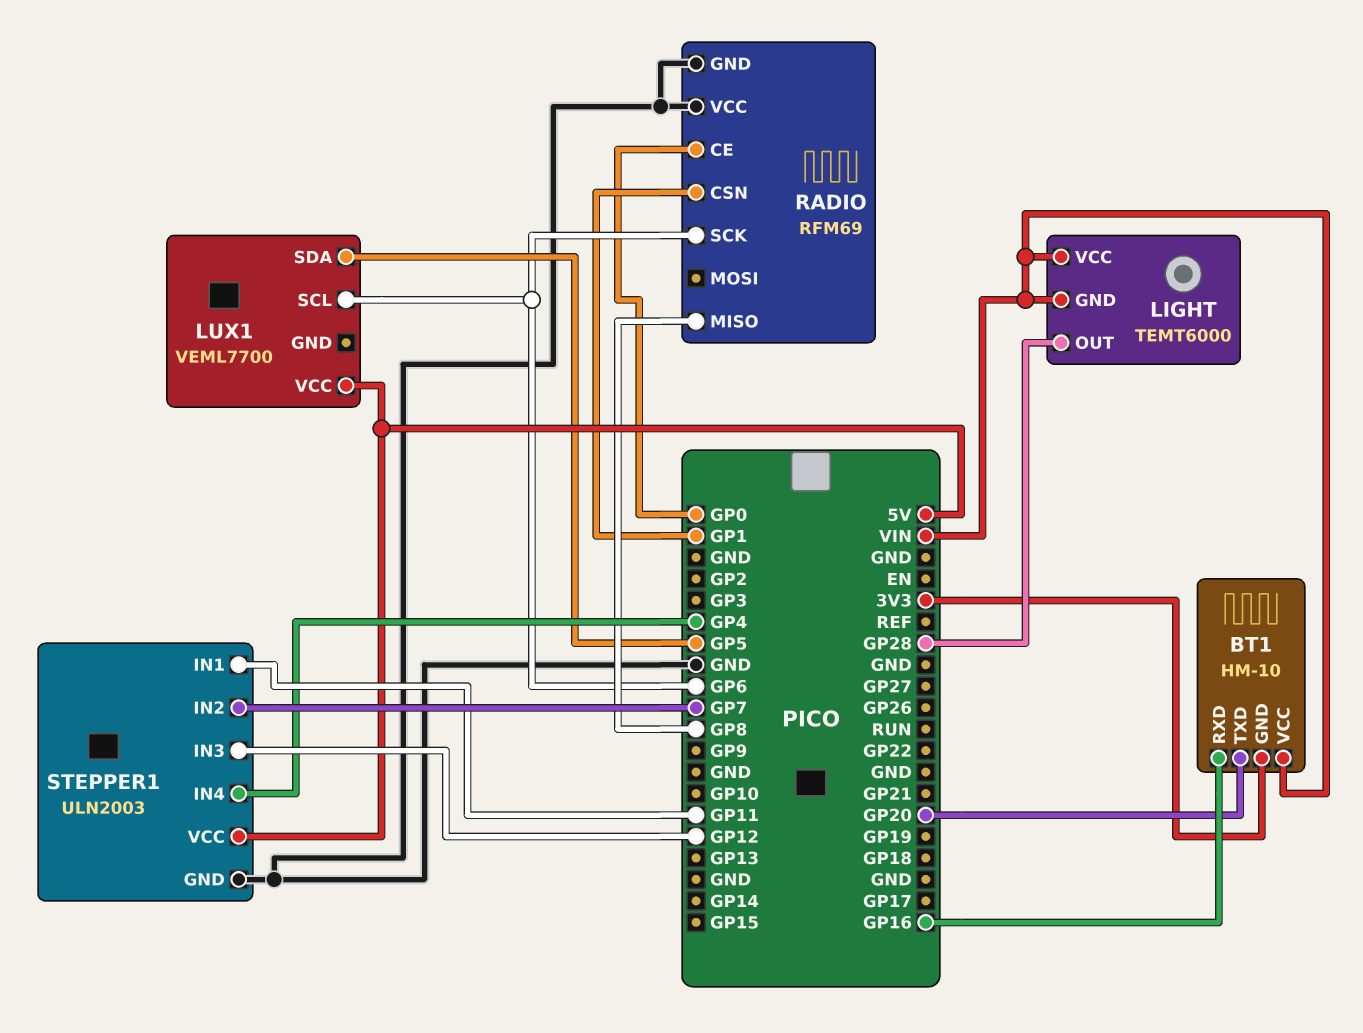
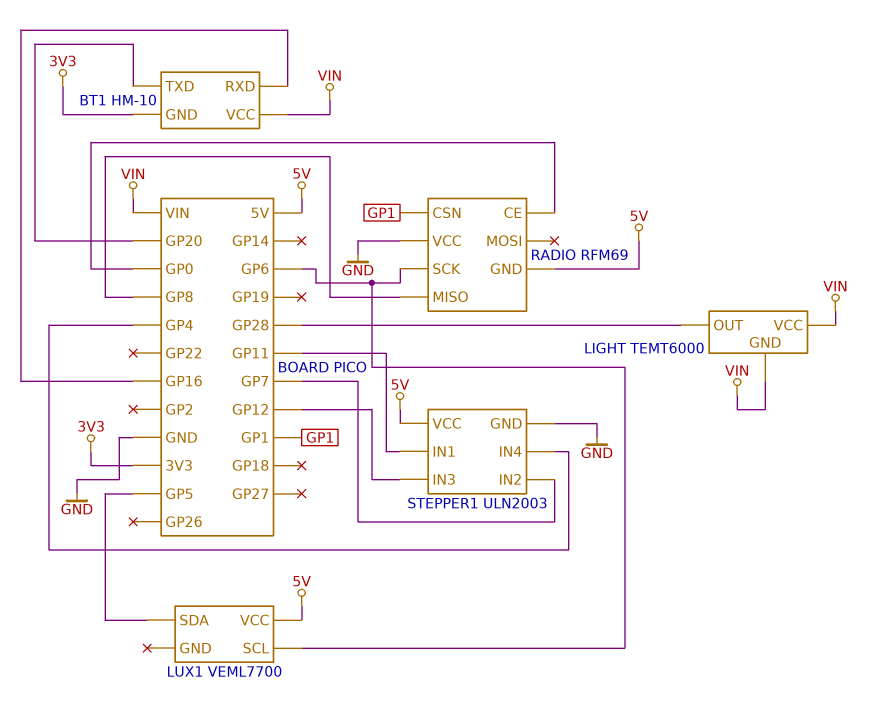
RADIO pin GND: GND -> 5V

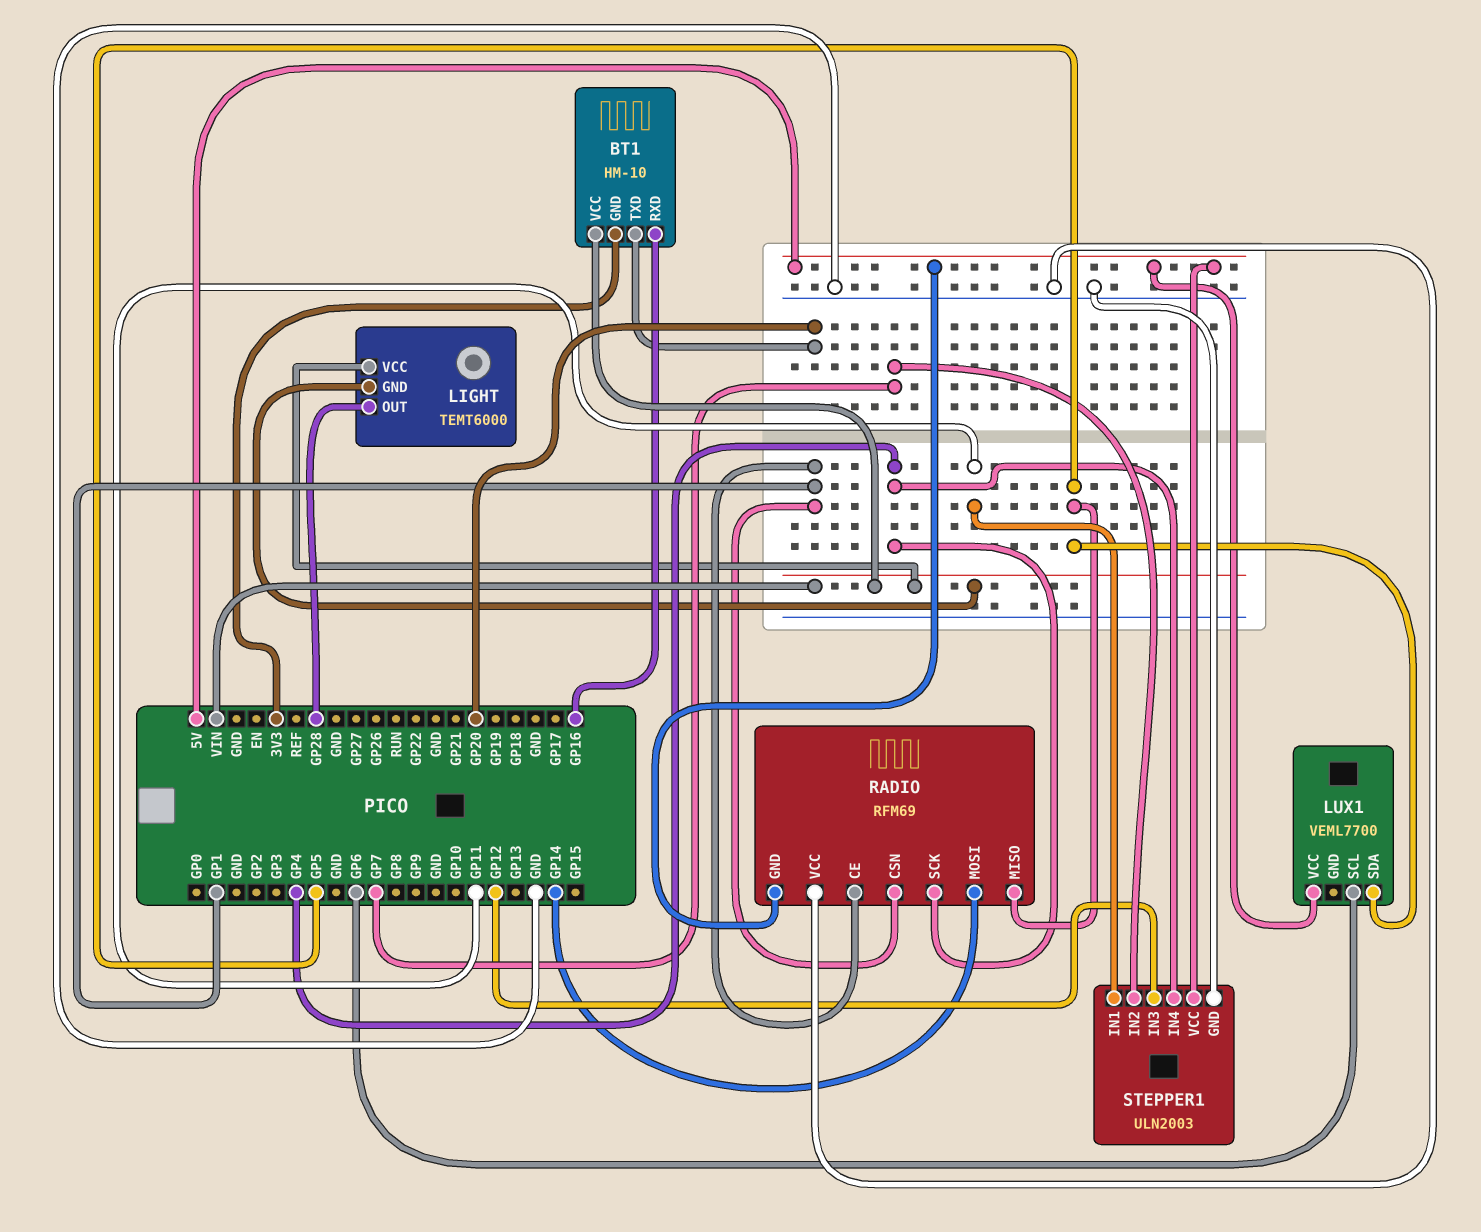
RADIO pin CE: GP0 -> GP1
RADIO pin MISO: GP8 -> GP5
RADIO pin MOSI: none -> GP14
RADIO pin SCK: GP6 -> GP4

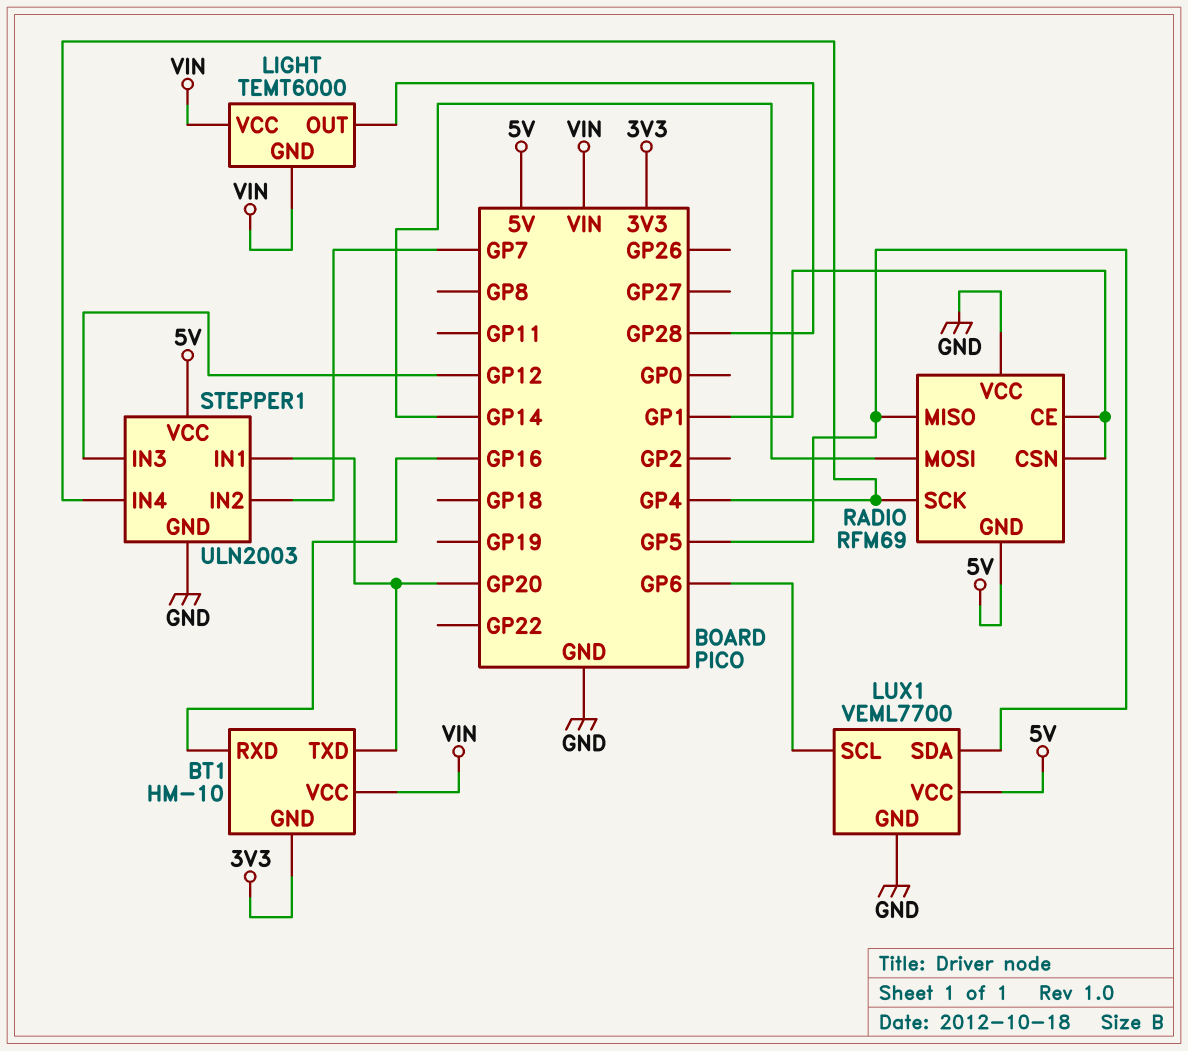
LUX1 pin GND: none -> GND
STEPPER1 pin IN1: GP11 -> GP20

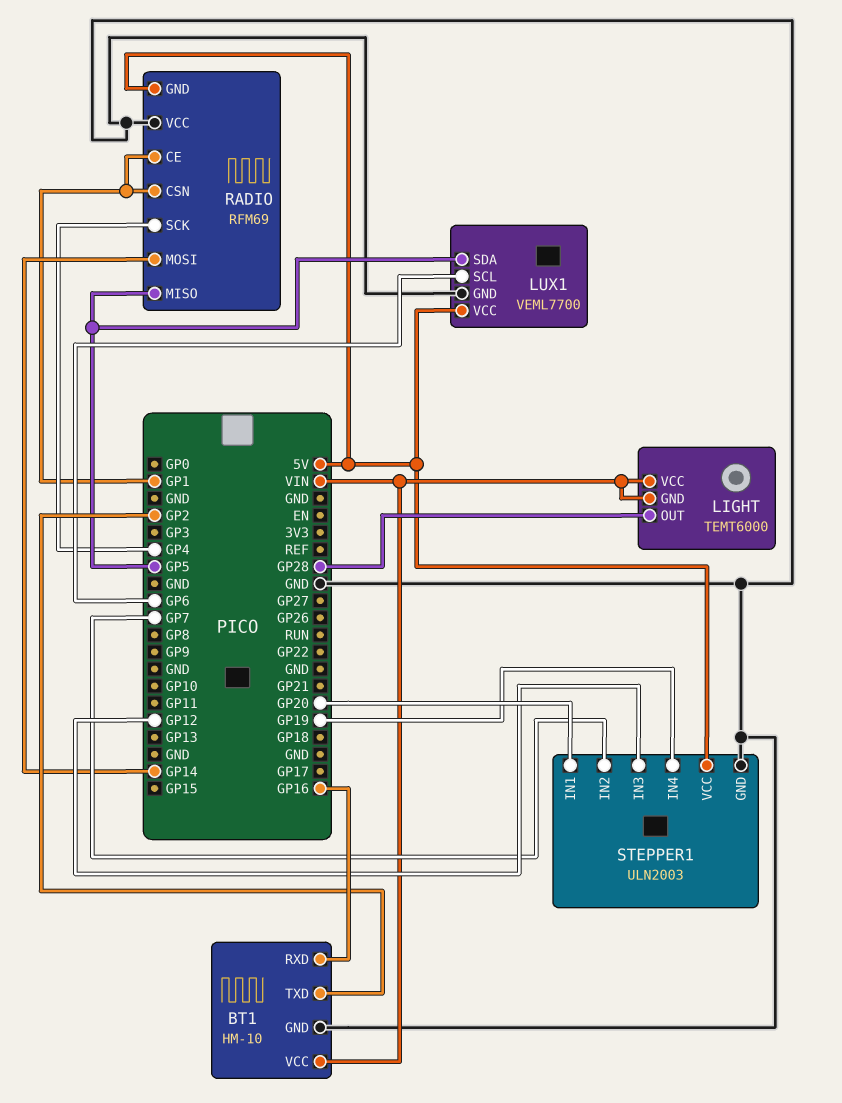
BT1 pin GND: 3V3 -> GND
BT1 pin TXD: GP20 -> GP2
STEPPER1 pin IN4: GP4 -> GP19

